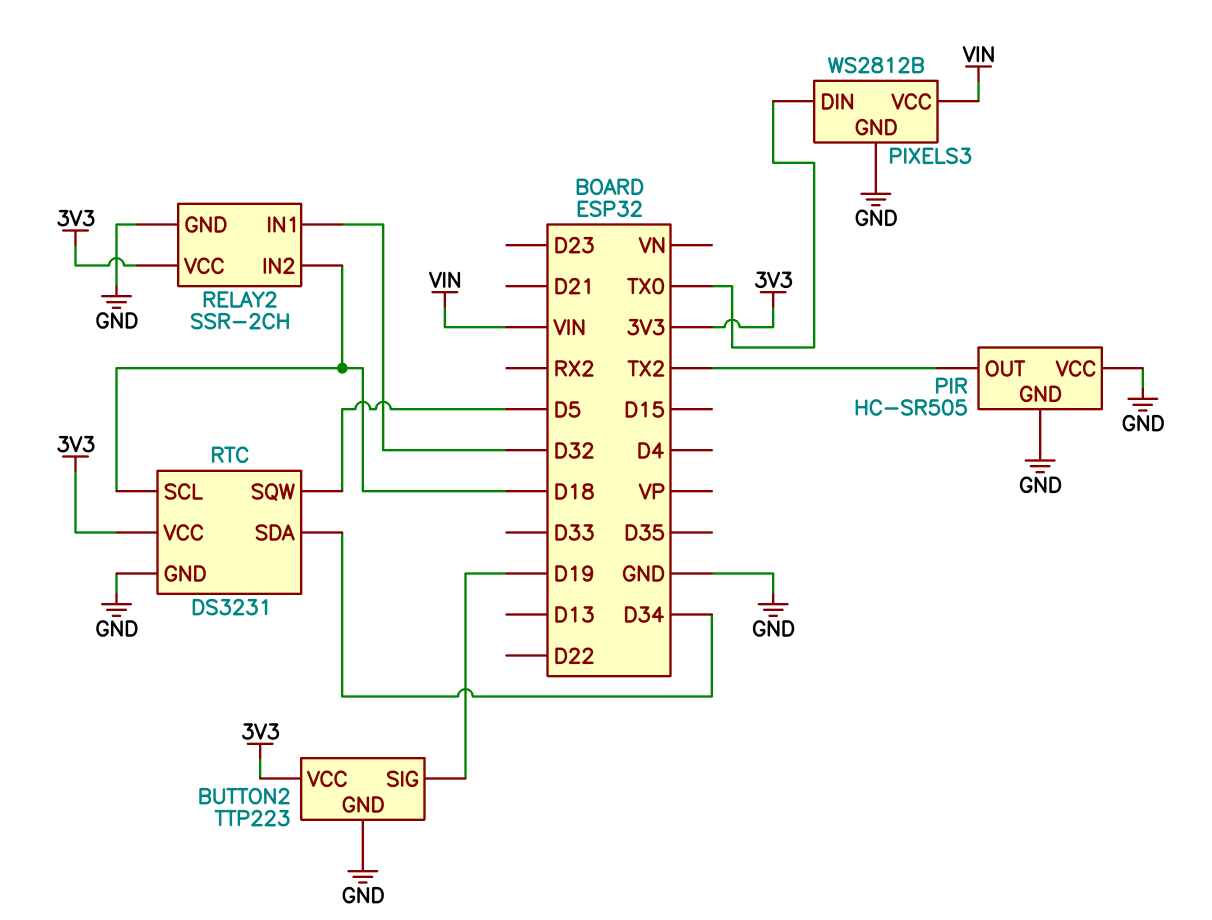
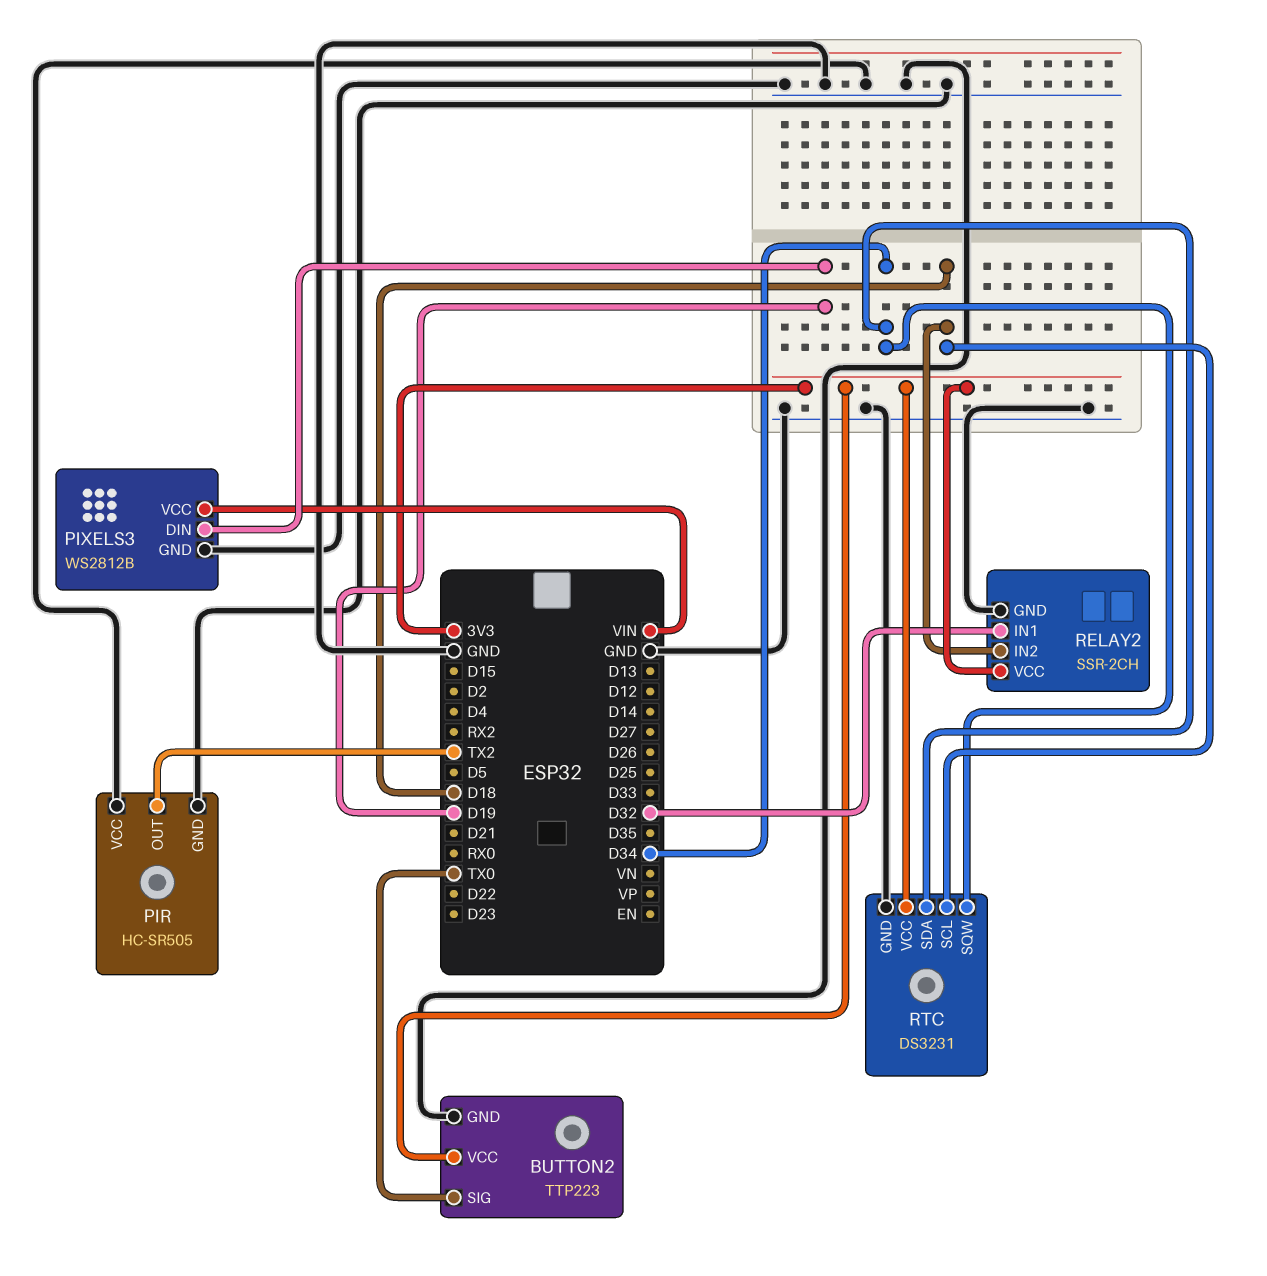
BUTTON2 pin SIG: D19 -> TX0
PIXELS3 pin DIN: TX0 -> D19
RTC pin SQW: D5 -> D34

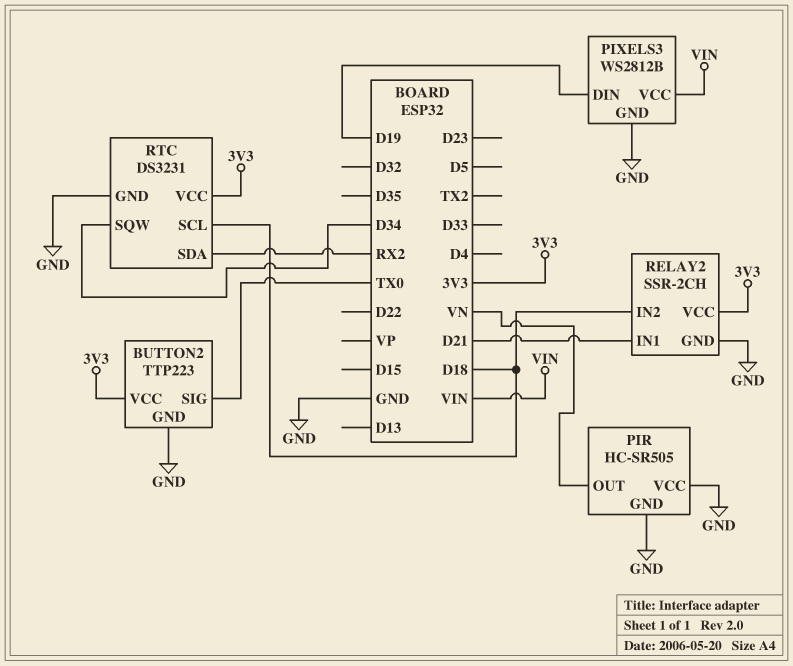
PIR pin OUT: TX2 -> VN
RELAY2 pin IN1: D32 -> D21
RTC pin SDA: D34 -> RX2

